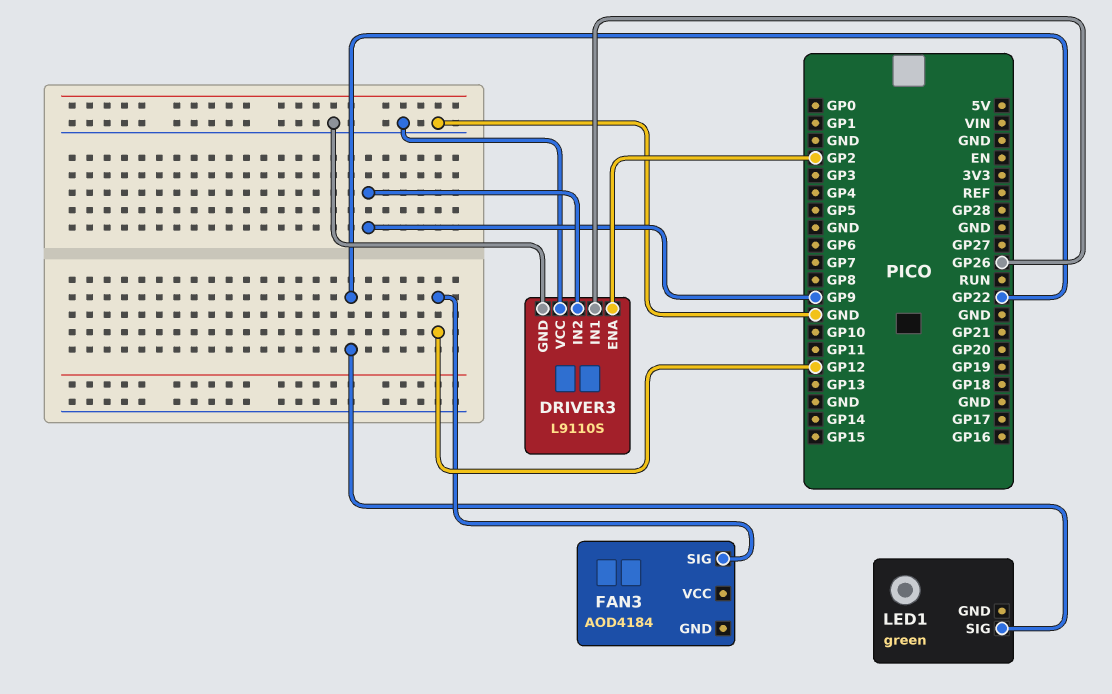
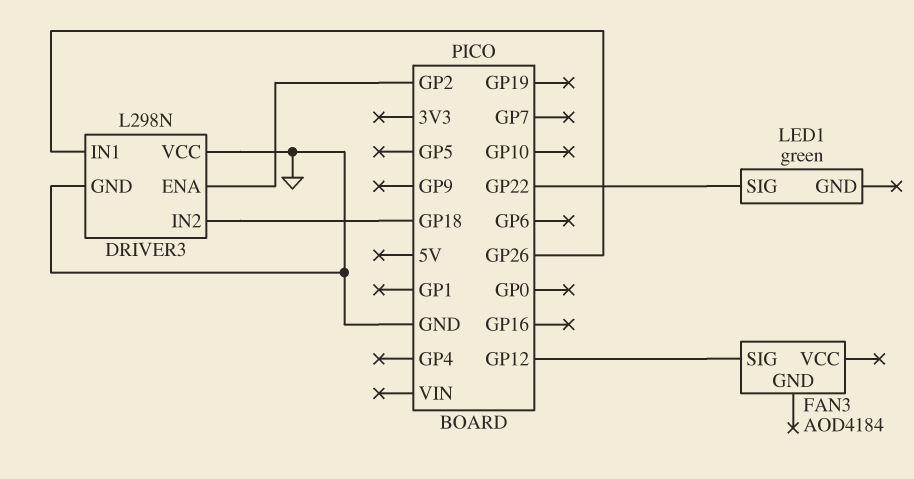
DRIVER3: L9110S -> L298N
DRIVER3 pin IN2: GP9 -> GP18

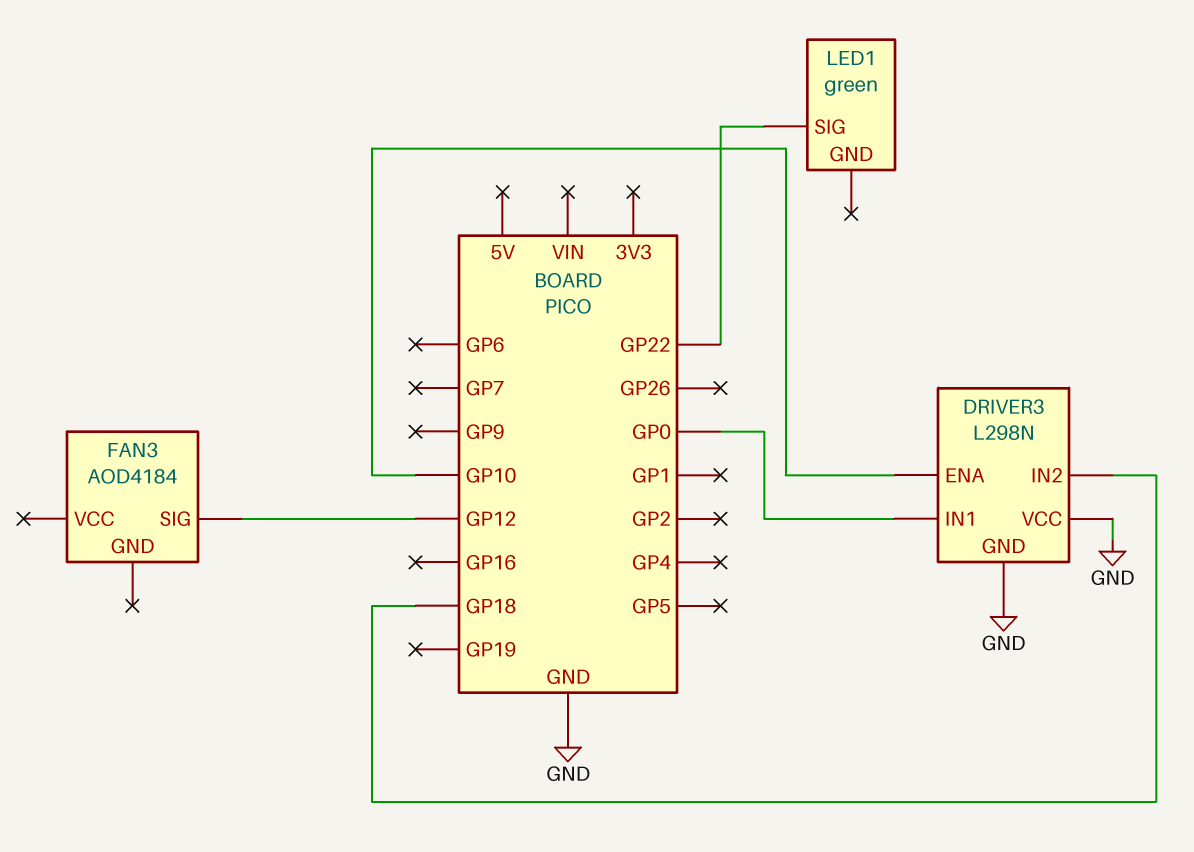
DRIVER3 pin ENA: GP2 -> GP10
DRIVER3 pin IN1: GP26 -> GP0

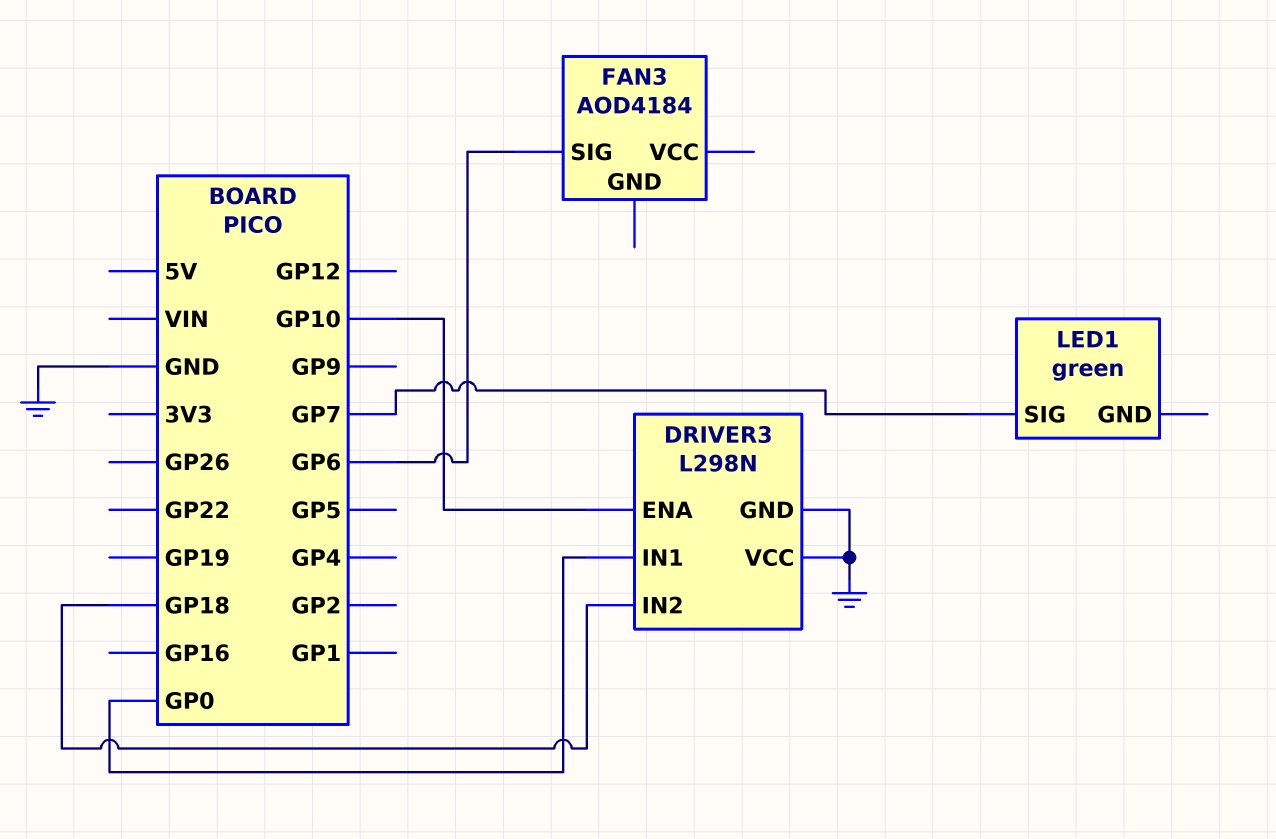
FAN3 pin SIG: GP12 -> GP6
LED1 pin SIG: GP22 -> GP7

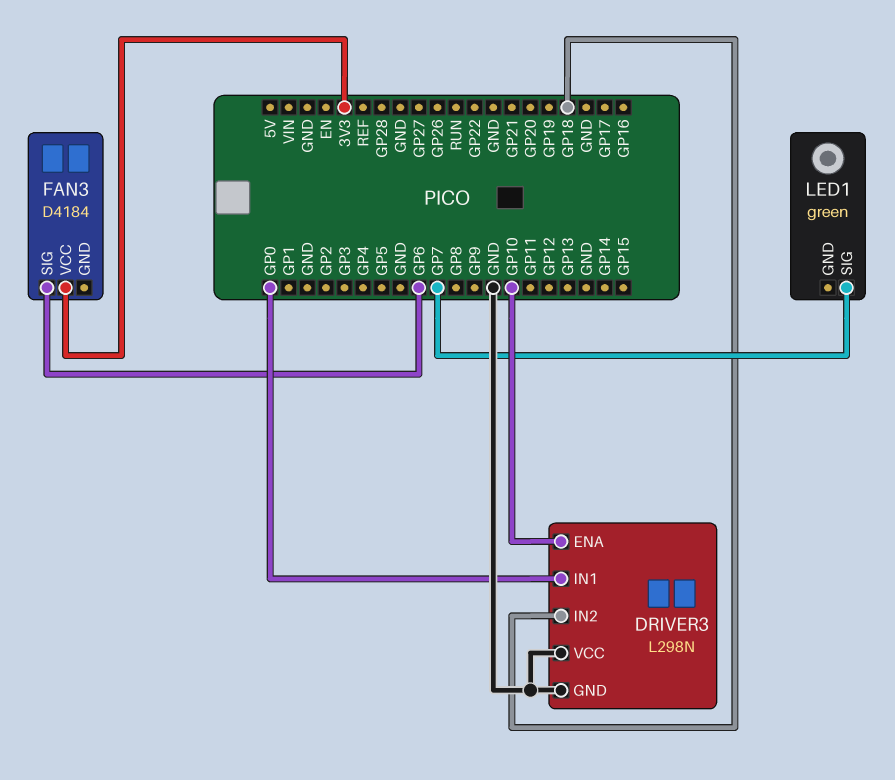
FAN3: AOD4184 -> D4184
FAN3 pin VCC: none -> 3V3

